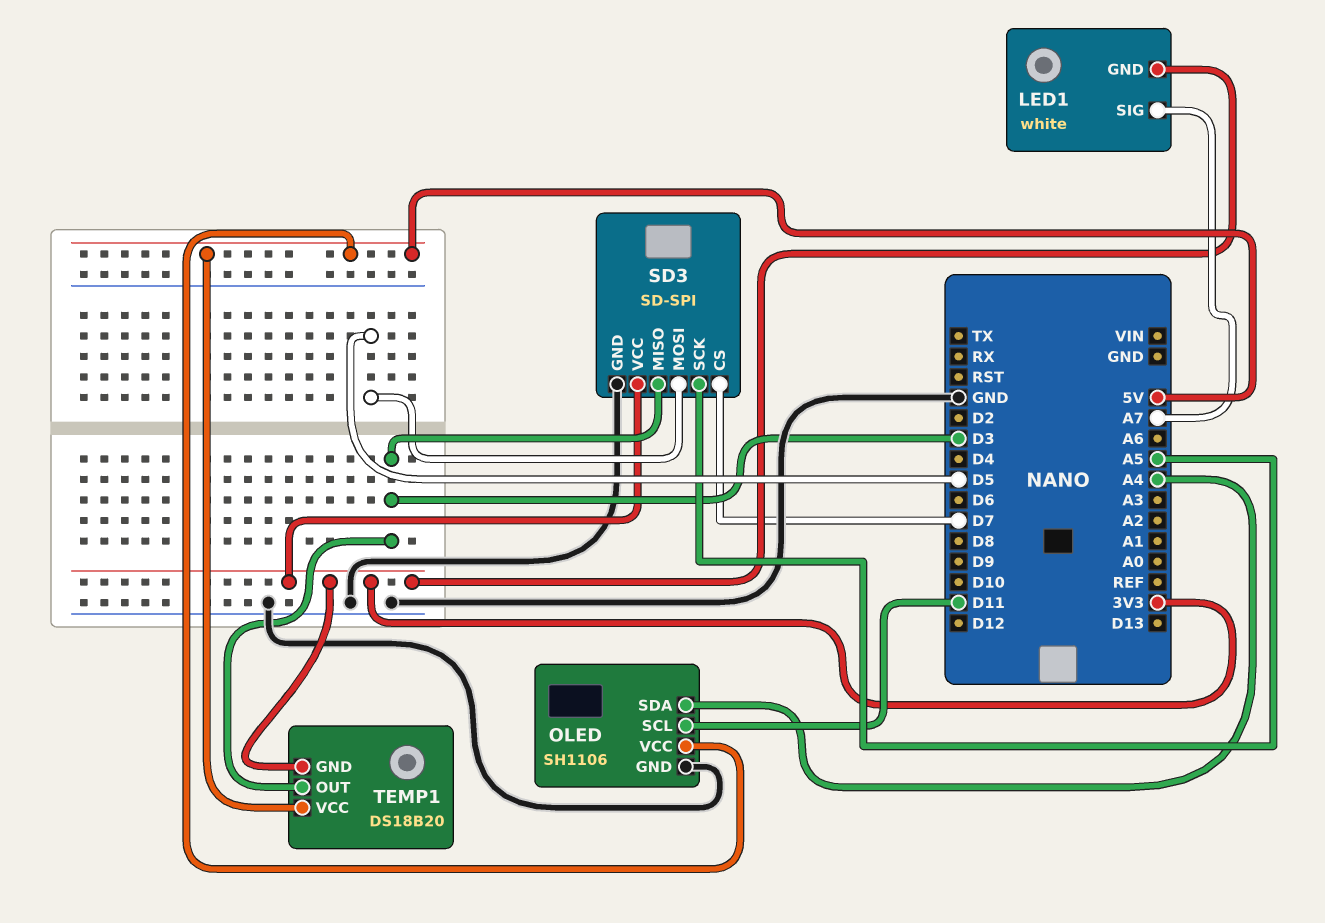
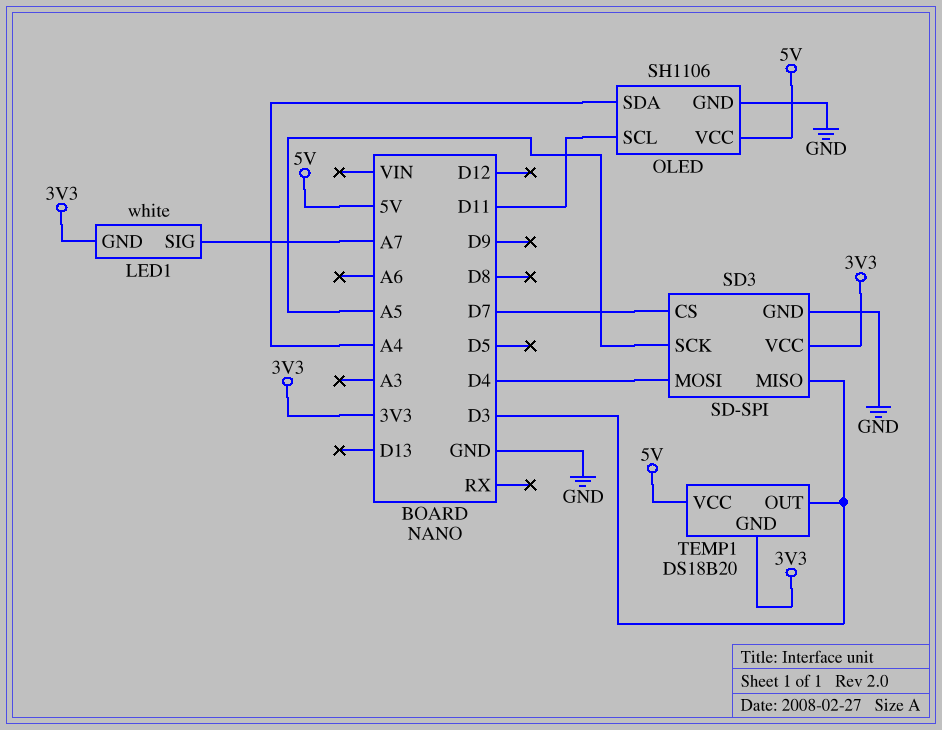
SD3 pin MOSI: D5 -> D4

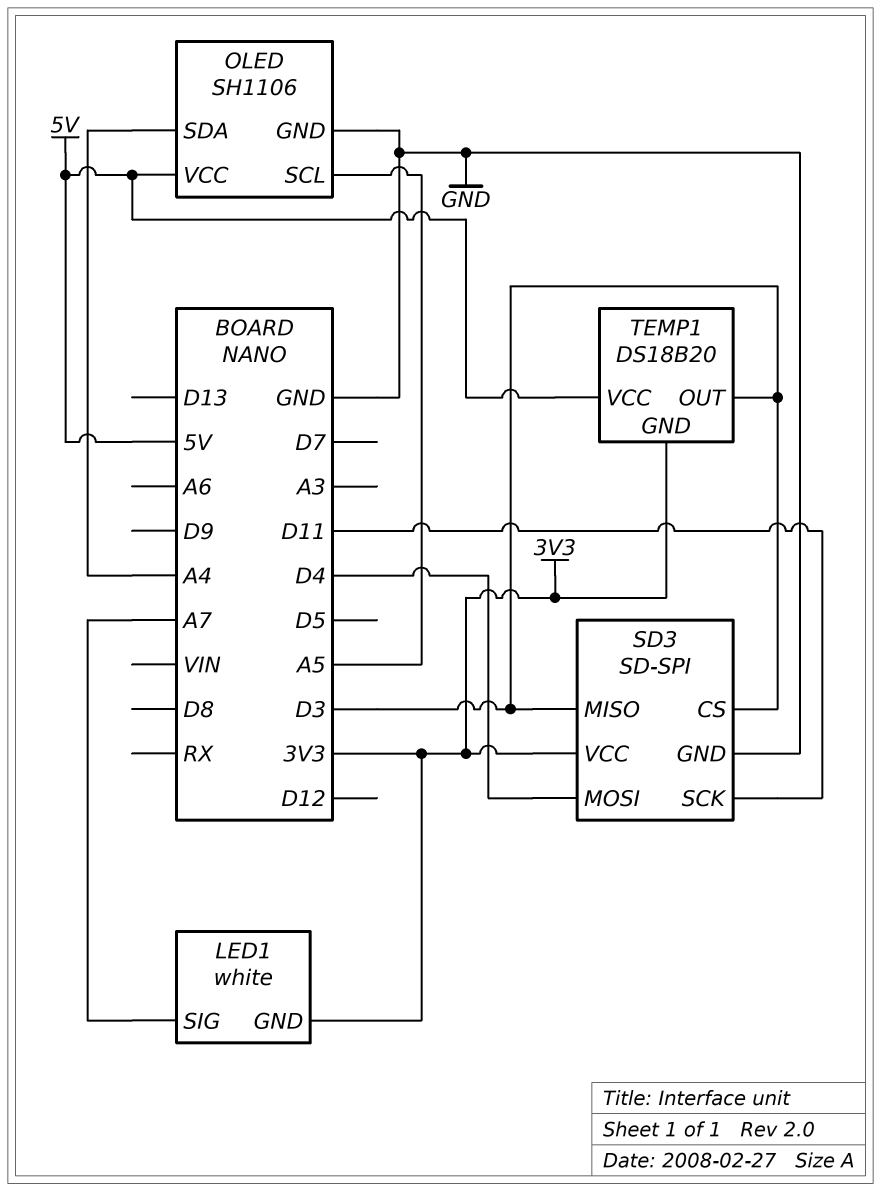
OLED pin SCL: D11 -> A5
SD3 pin CS: D7 -> D3
SD3 pin SCK: A5 -> D11

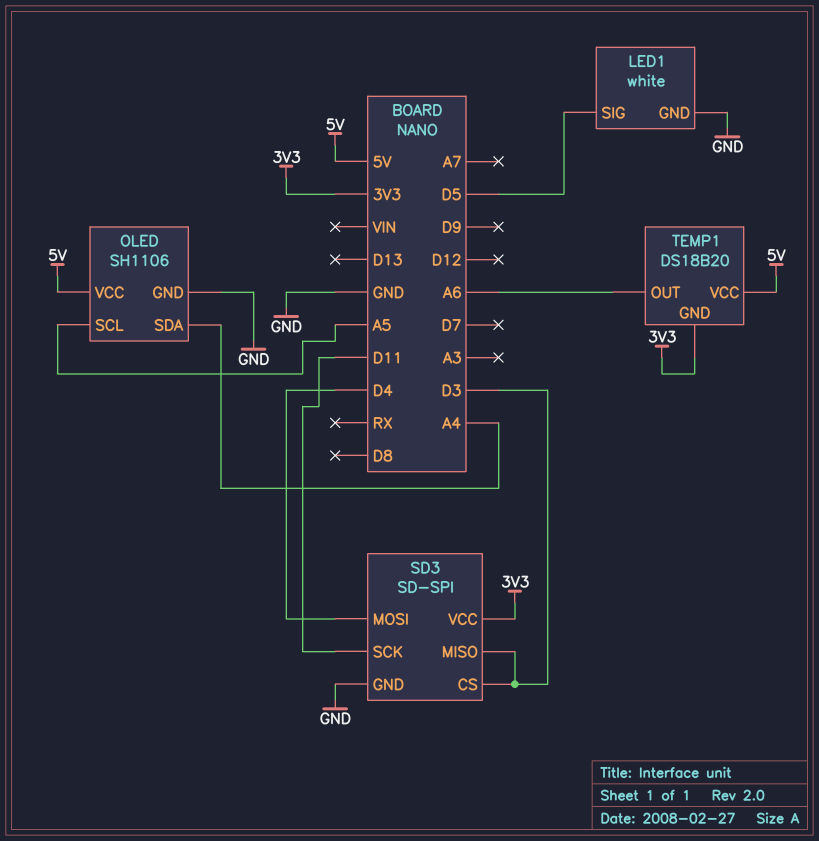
LED1 pin GND: 3V3 -> GND
LED1 pin SIG: A7 -> D5
TEMP1 pin OUT: D3 -> A6

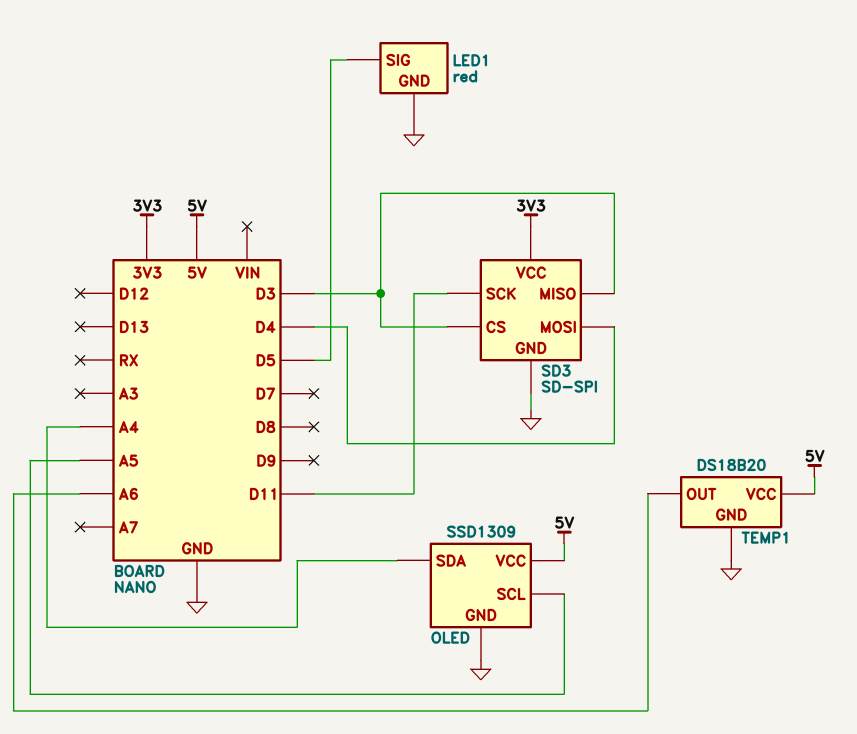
LED1: white -> red
OLED: SH1106 -> SSD1309
TEMP1 pin GND: 3V3 -> GND

